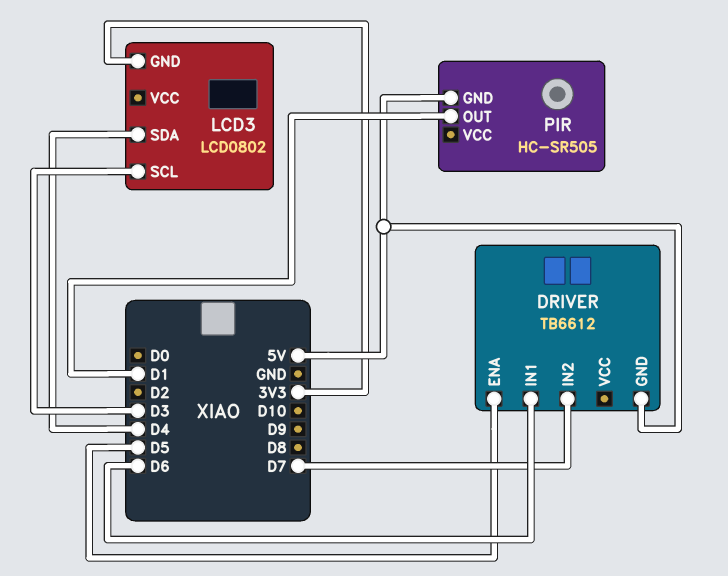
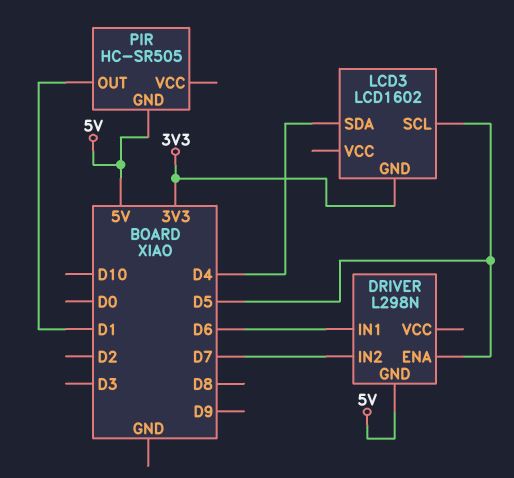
DRIVER: TB6612 -> L298N
LCD3: LCD0802 -> LCD1602
LCD3 pin SCL: D3 -> D5

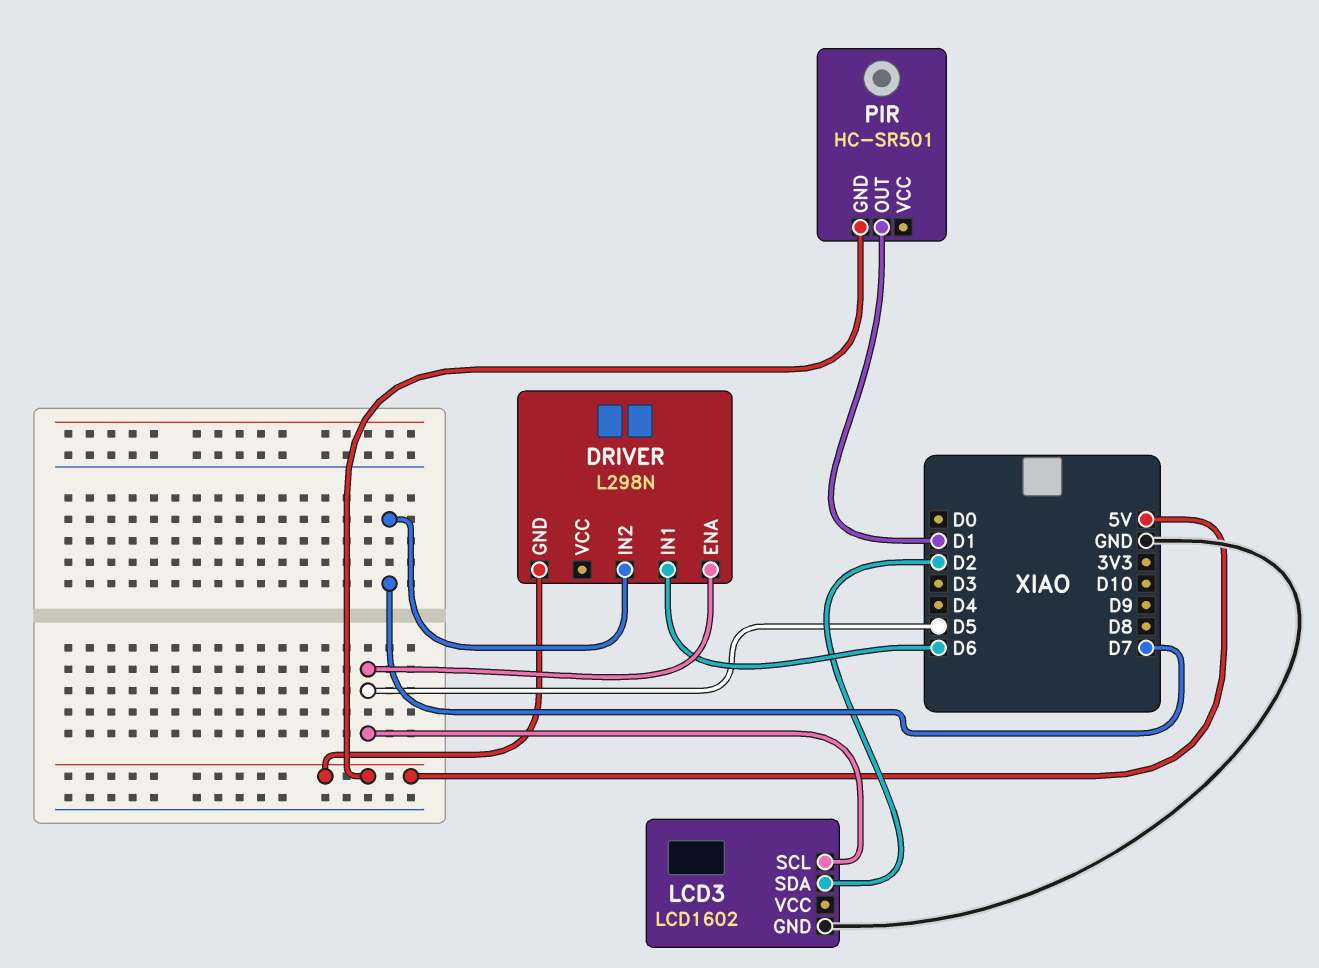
LCD3 pin GND: 3V3 -> GND
LCD3 pin SDA: D4 -> D2
PIR: HC-SR505 -> HC-SR501

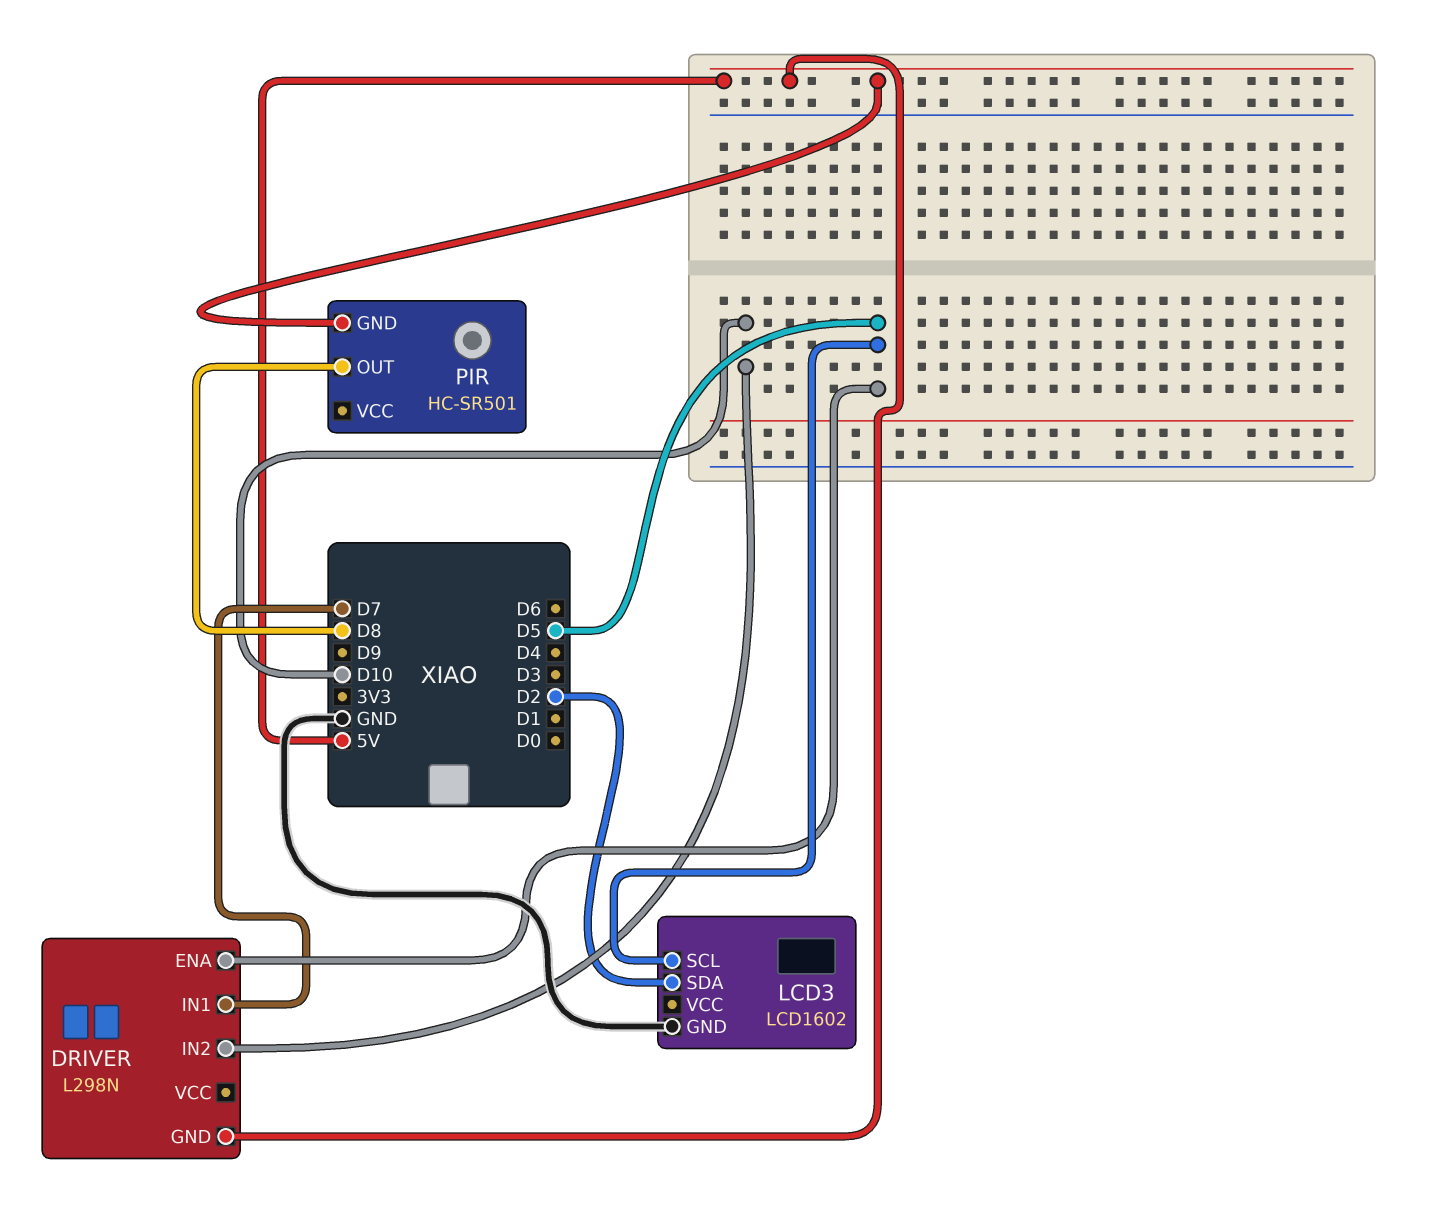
DRIVER pin IN1: D6 -> D7
DRIVER pin IN2: D7 -> D10
PIR pin OUT: D1 -> D8

